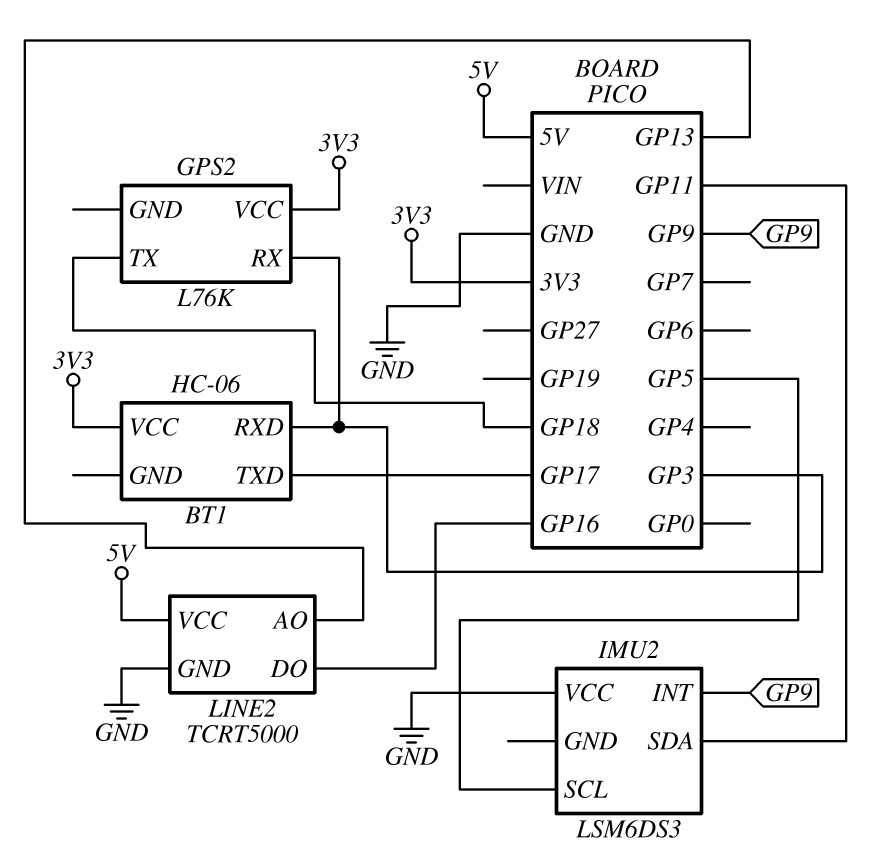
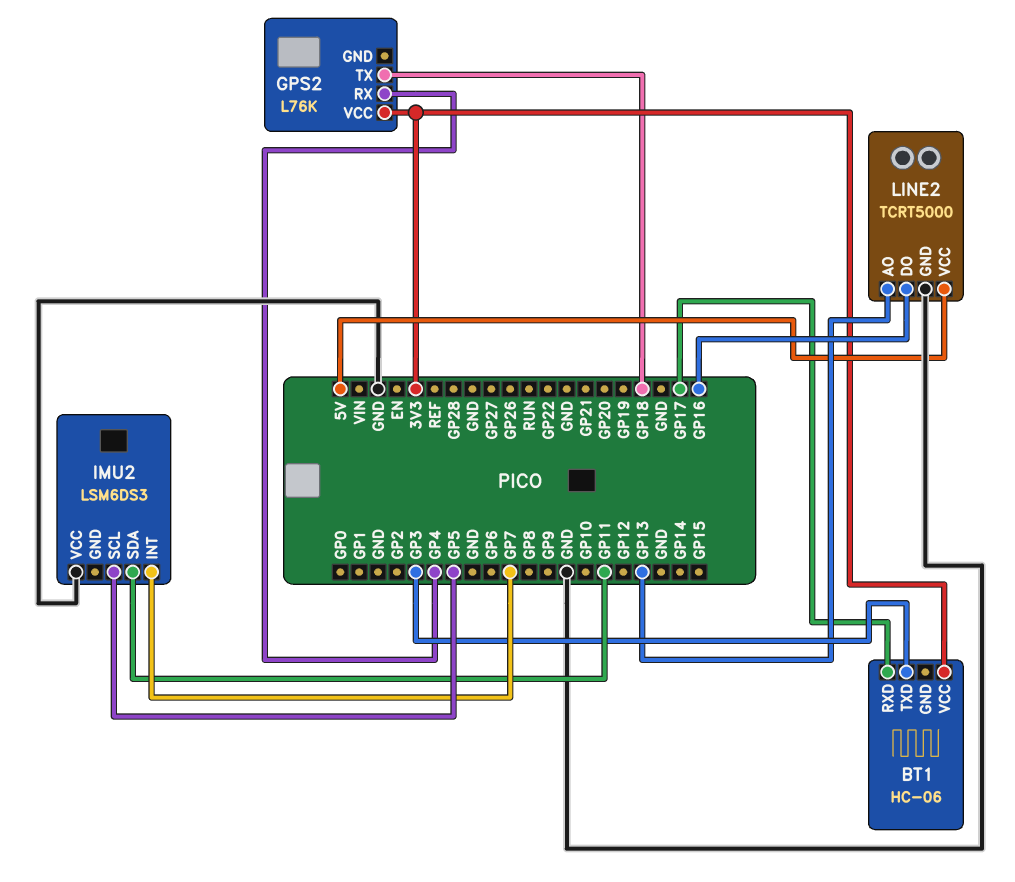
BT1 pin RXD: GP3 -> GP17
BT1 pin TXD: GP17 -> GP3
GPS2 pin RX: GP3 -> GP4
IMU2 pin INT: GP9 -> GP7

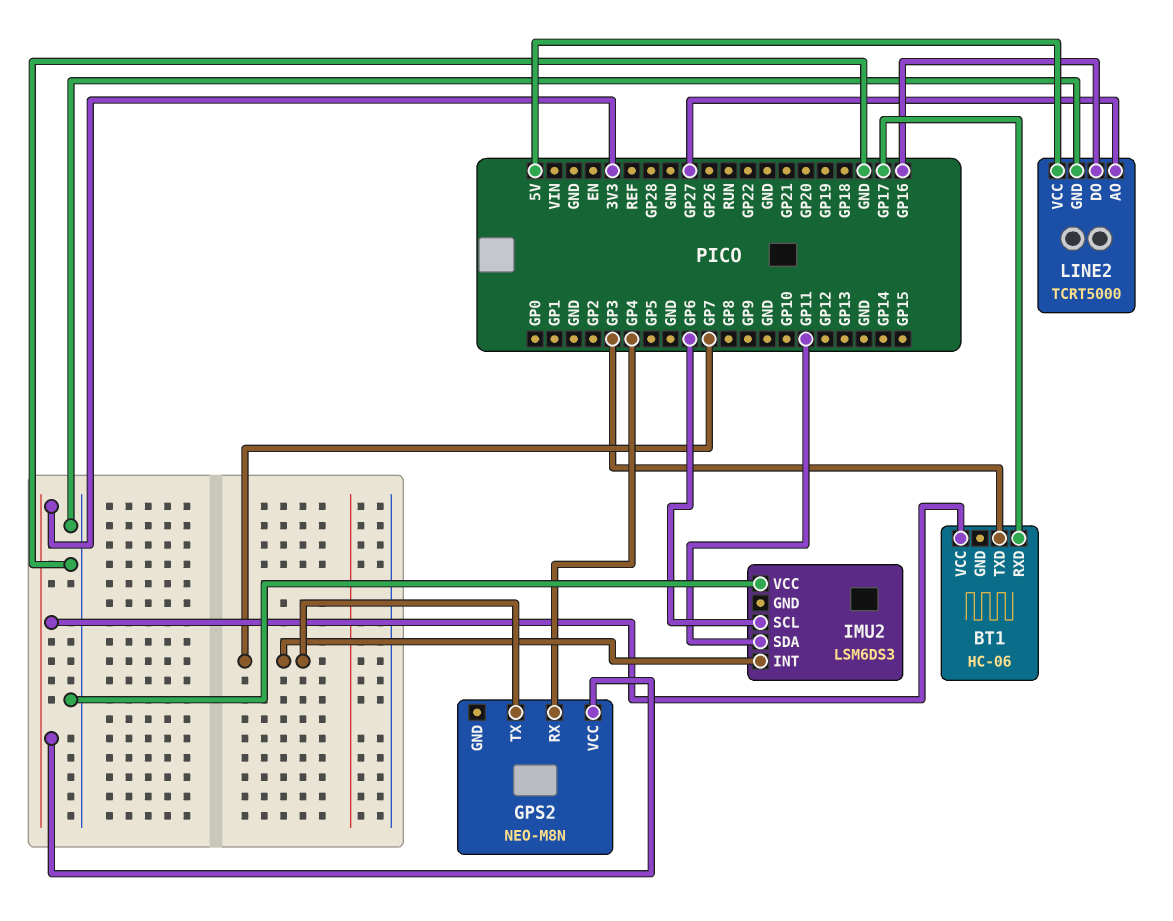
GPS2: L76K -> NEO-M8N
GPS2 pin TX: GP18 -> GP7
IMU2 pin SCL: GP5 -> GP6
LINE2 pin AO: GP13 -> GP27

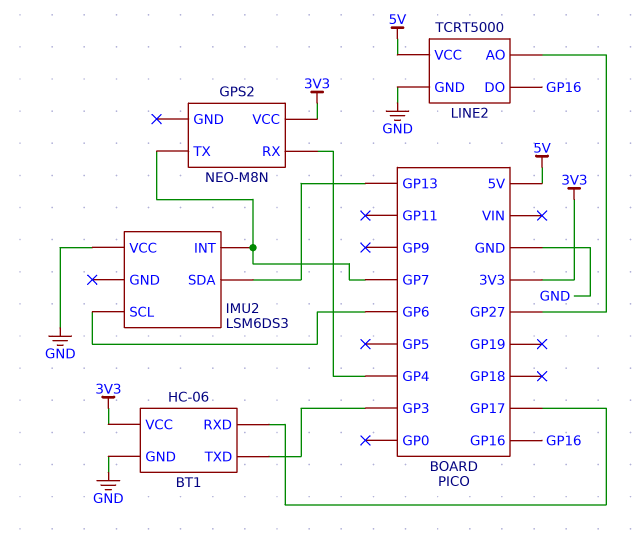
BT1 pin GND: none -> GND
IMU2 pin SDA: GP11 -> GP13

